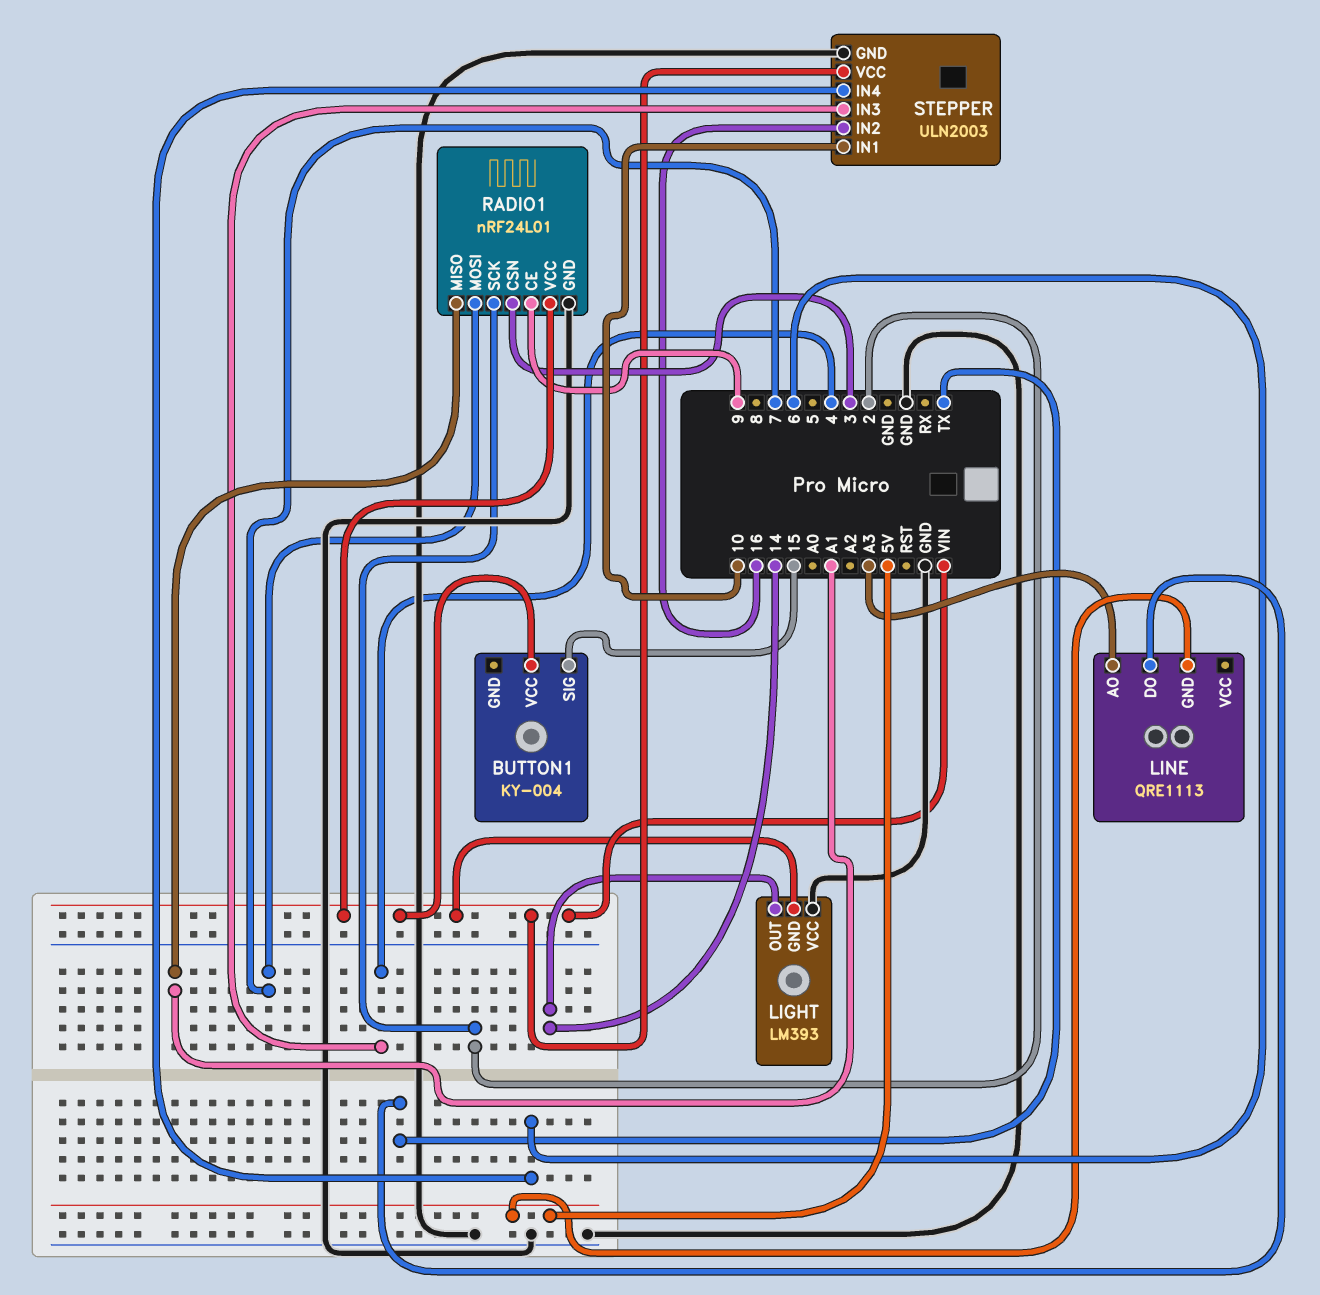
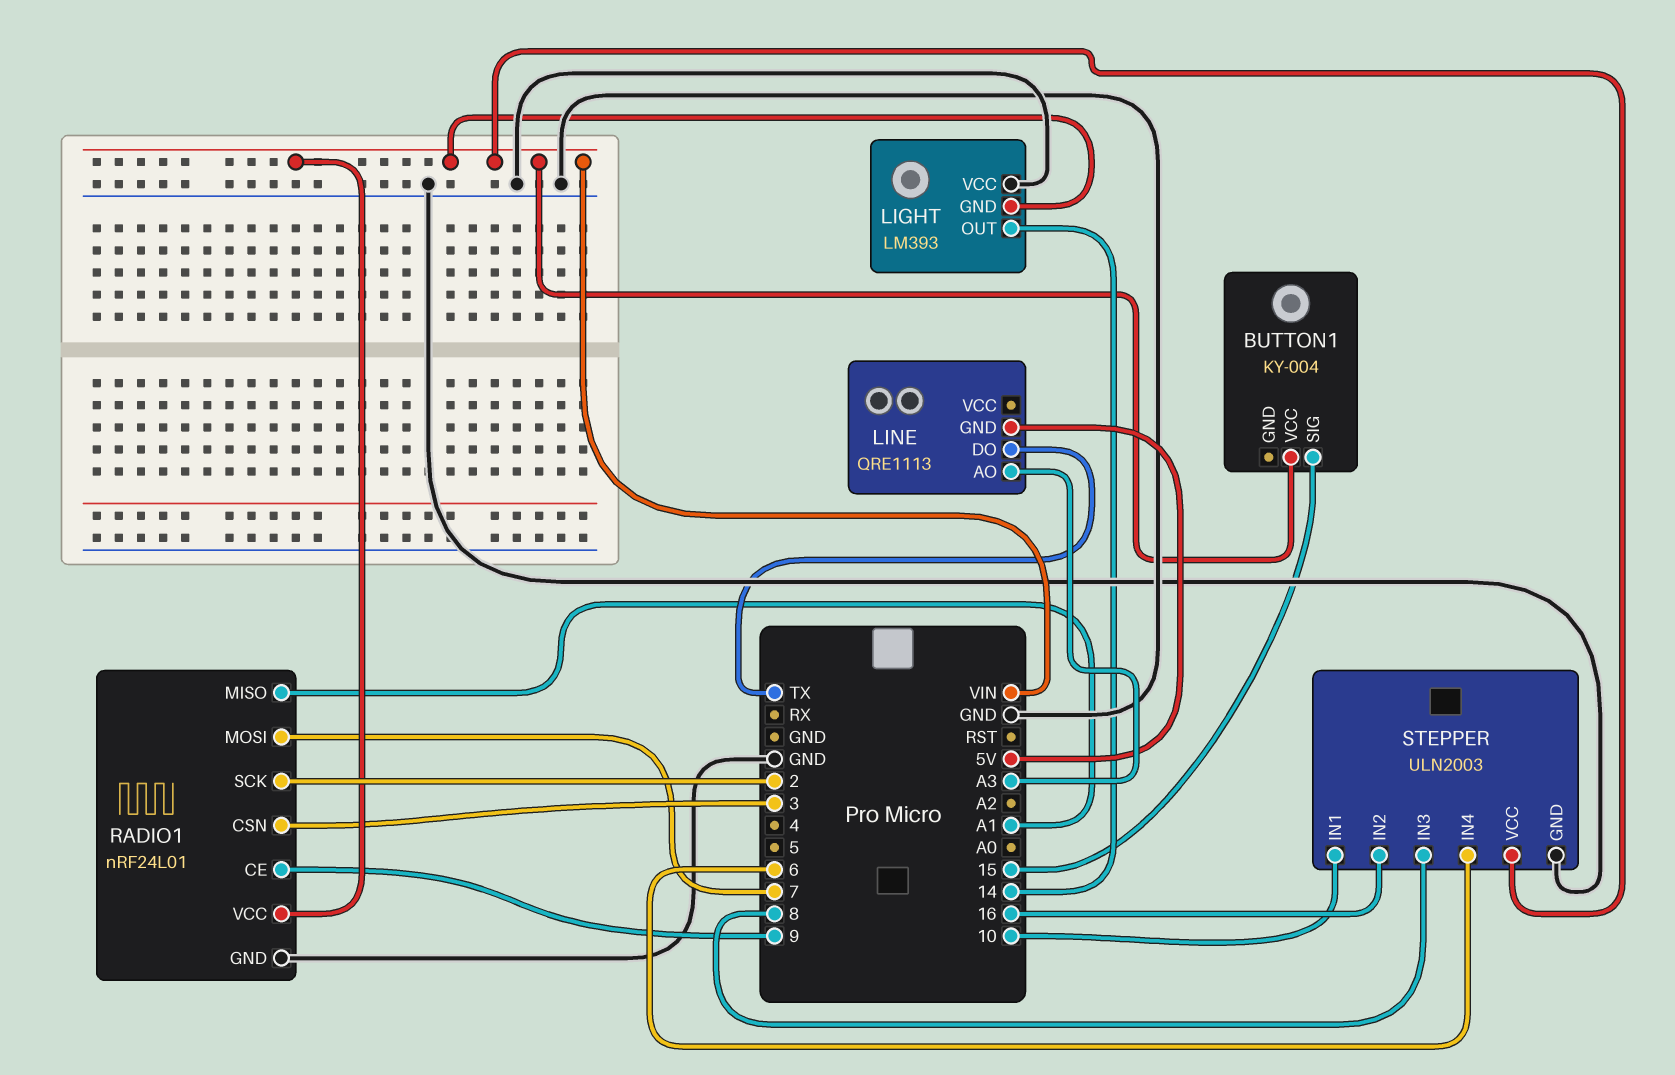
STEPPER pin IN3: 4 -> 8

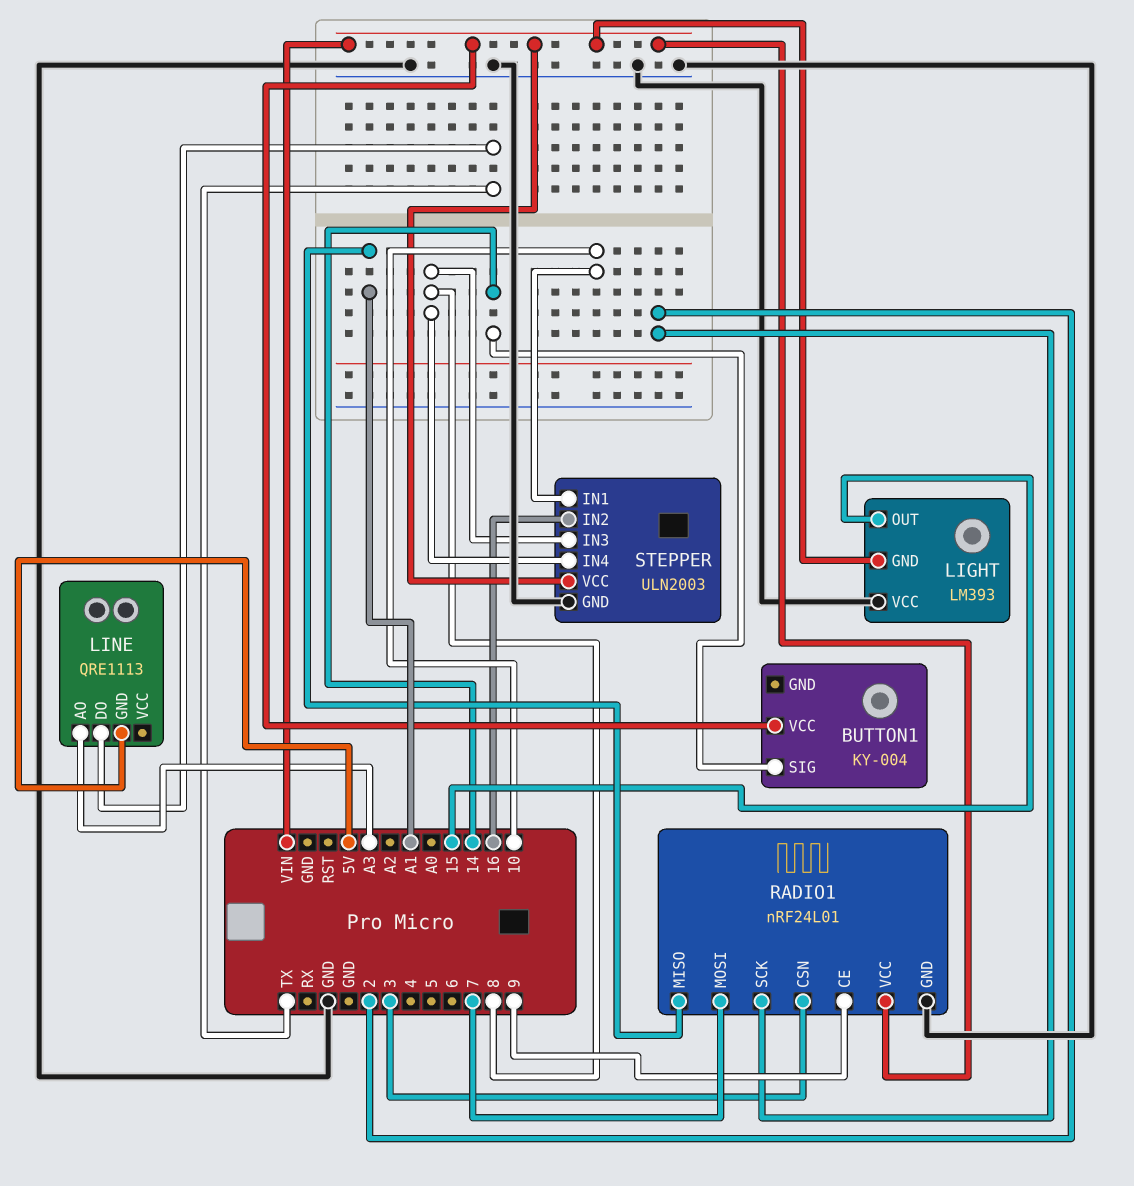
BUTTON1 pin SIG: 15 -> 14
LIGHT pin OUT: 14 -> 15
STEPPER pin IN4: 6 -> 8

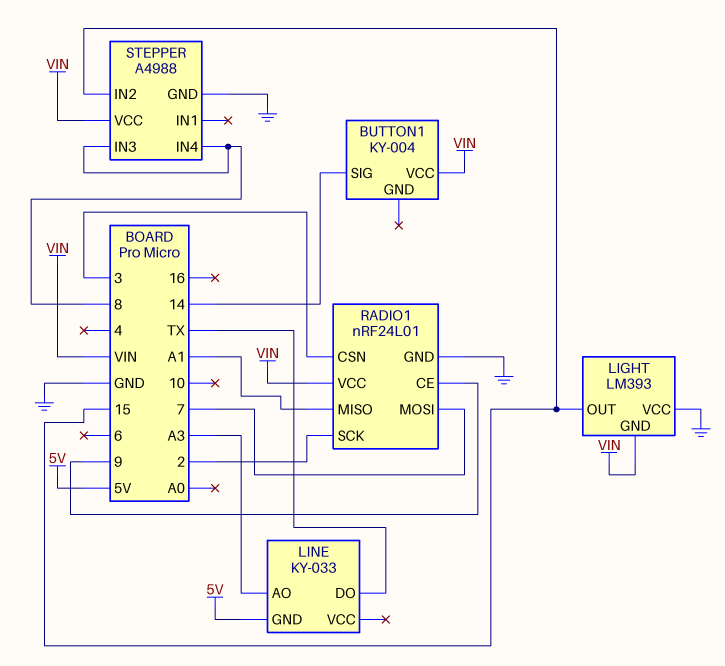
LINE: QRE1113 -> KY-033
STEPPER: ULN2003 -> A4988
STEPPER pin IN1: 10 -> none
STEPPER pin IN2: 16 -> 15

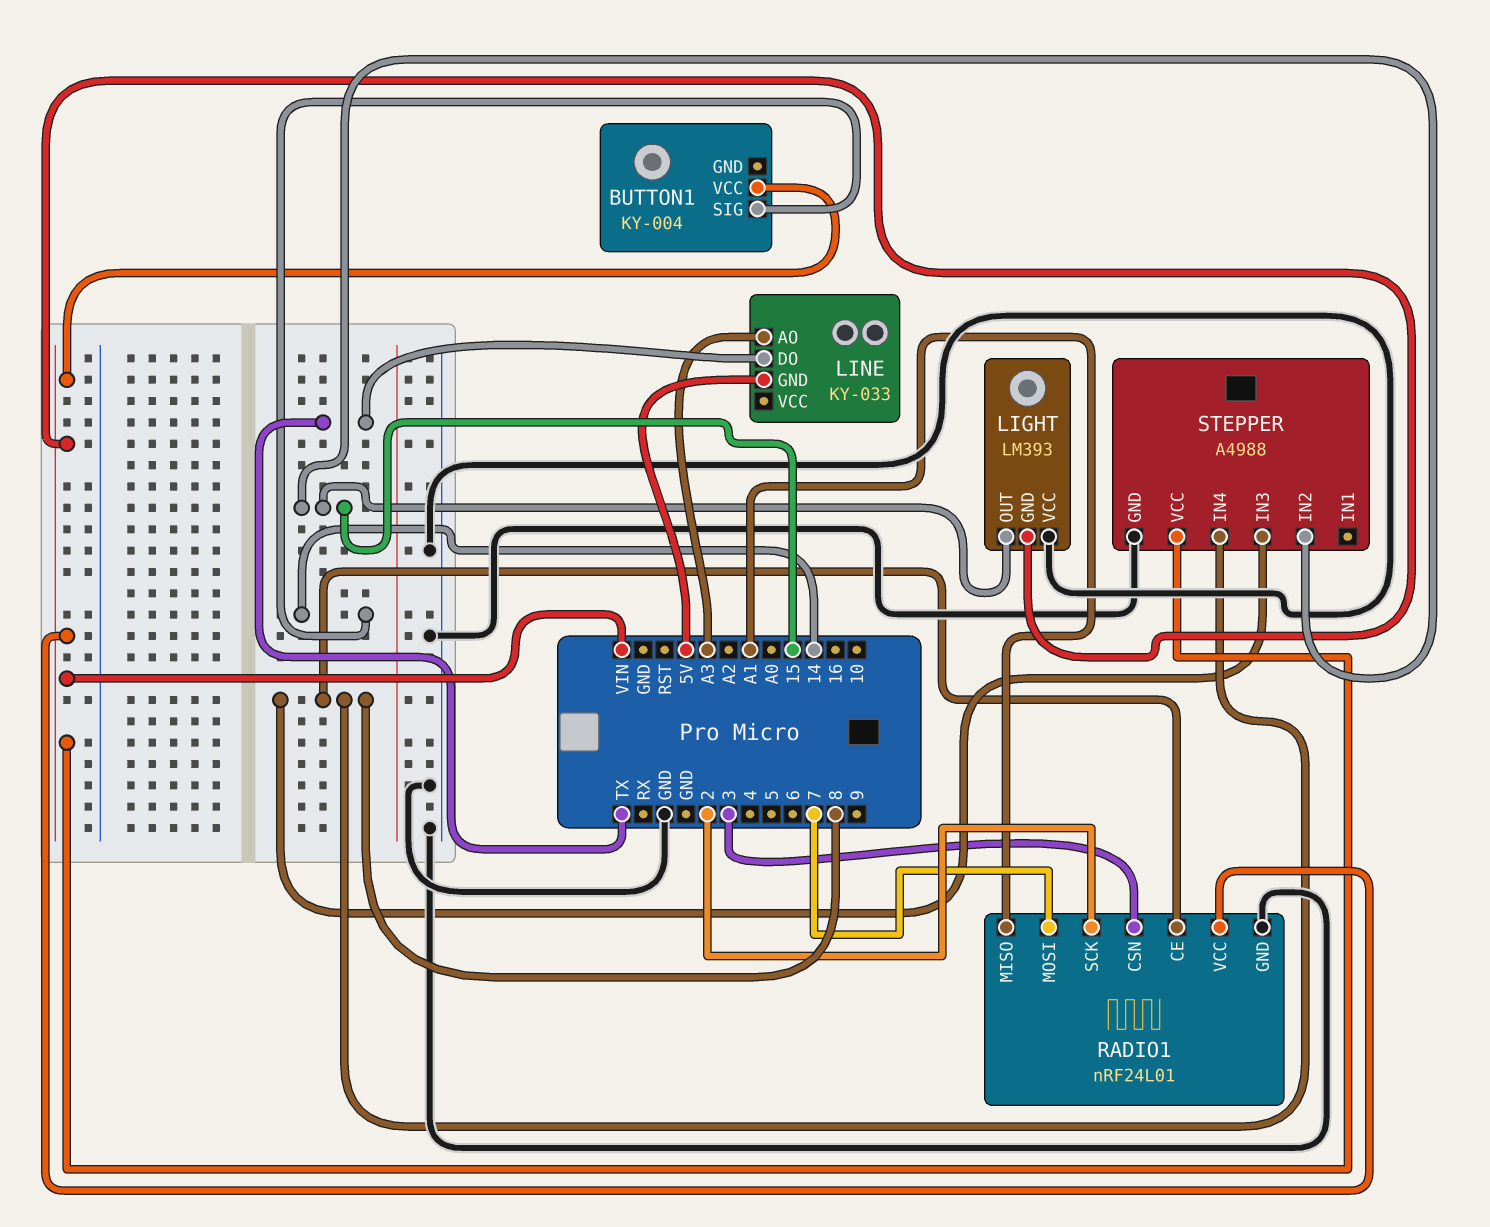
RADIO1 pin CE: 9 -> 8

